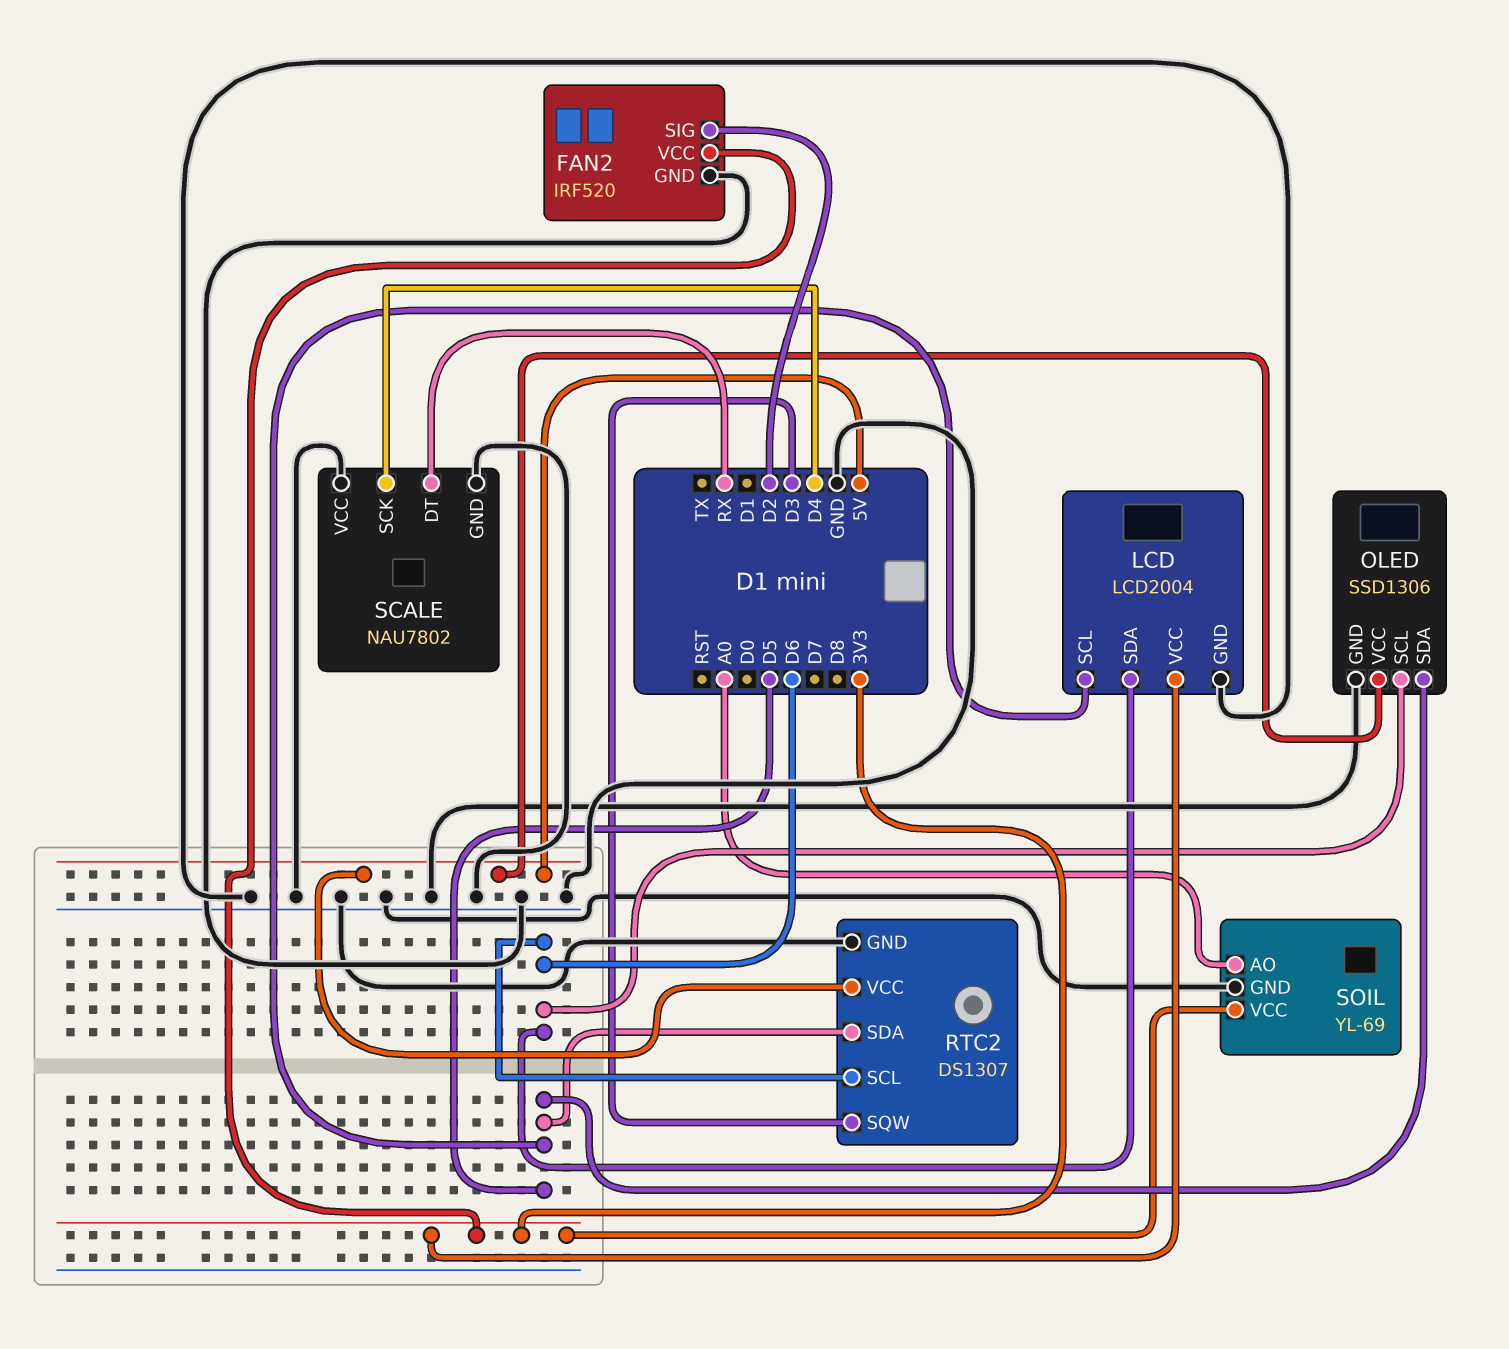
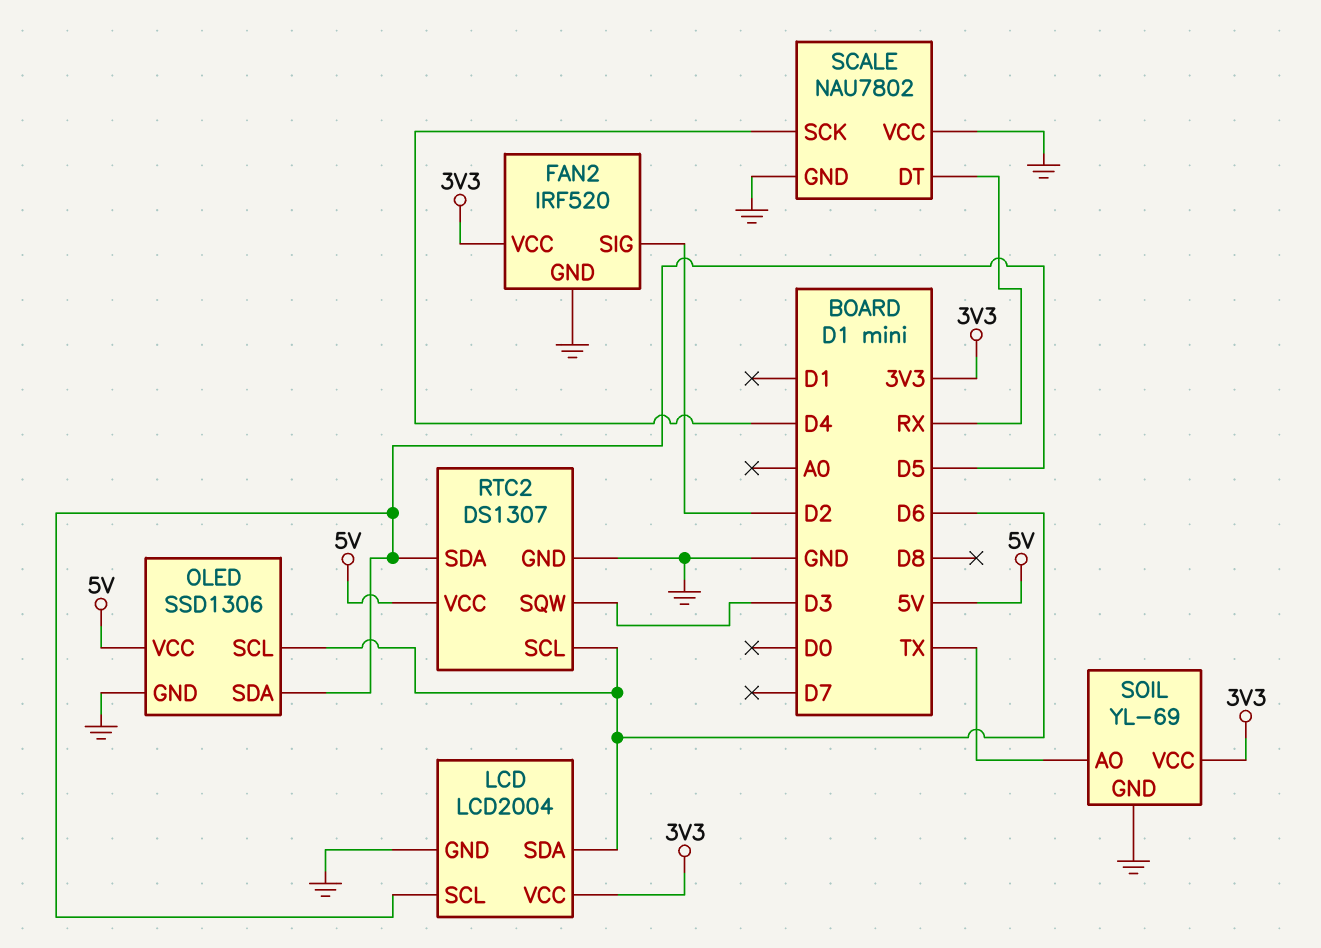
SOIL pin AO: A0 -> TX

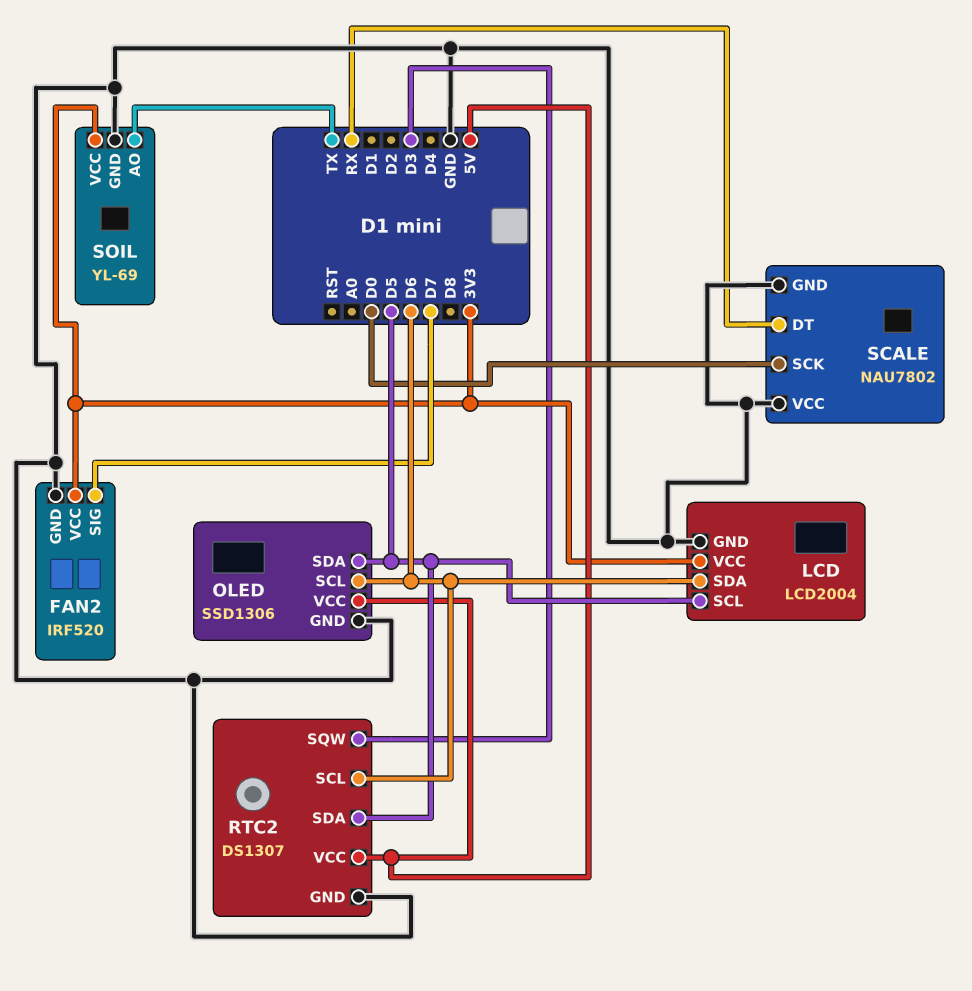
FAN2 pin SIG: D2 -> D7
SCALE pin SCK: D4 -> D0

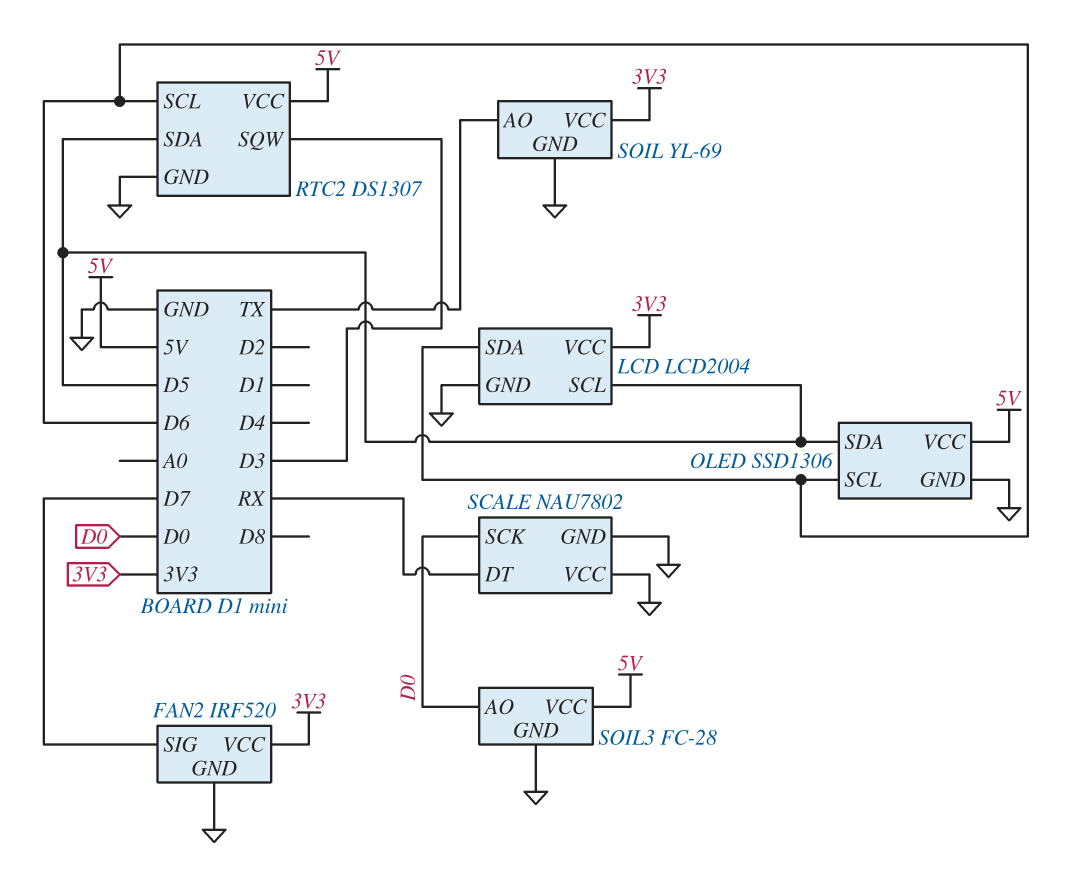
SOIL3: none -> FC-28
SOIL3 pin AO: none -> D0
SOIL3 pin GND: none -> GND
SOIL3 pin VCC: none -> 5V

